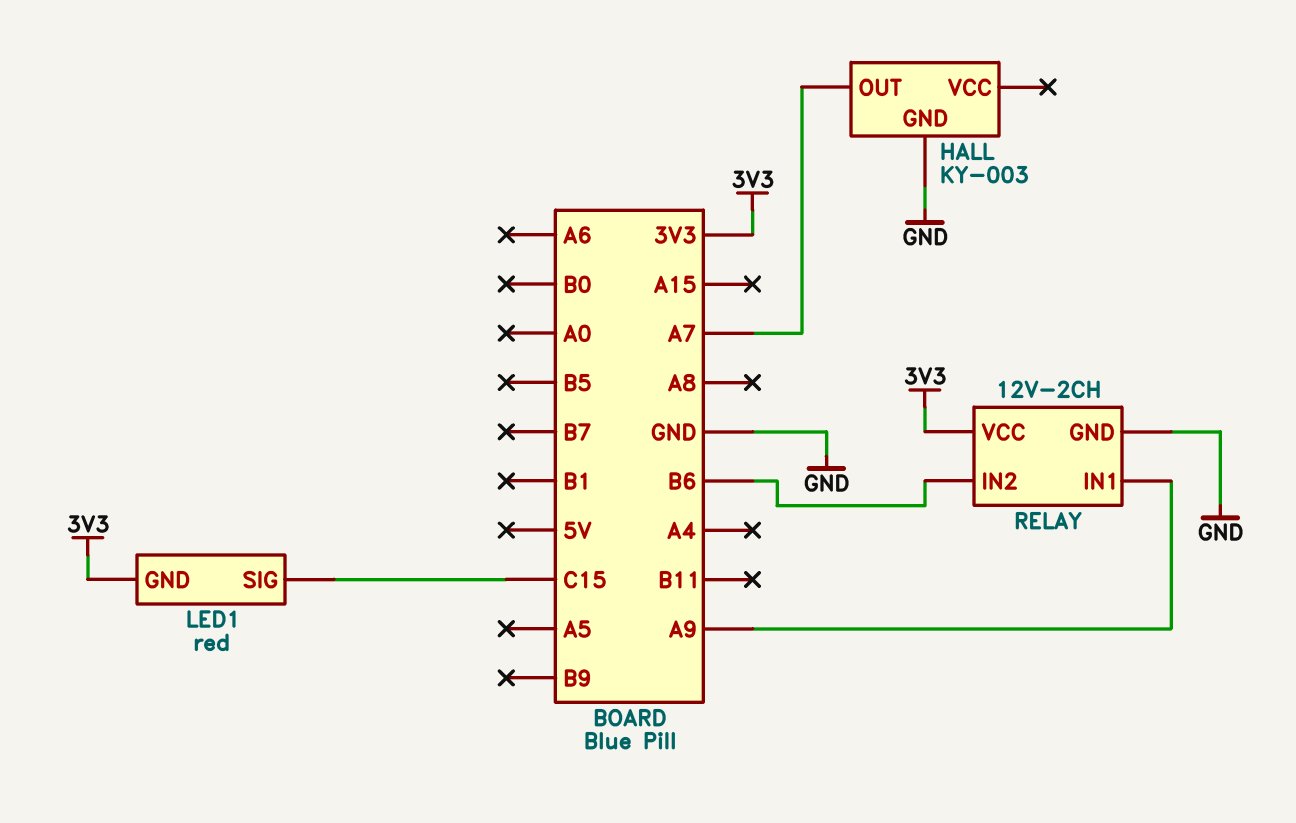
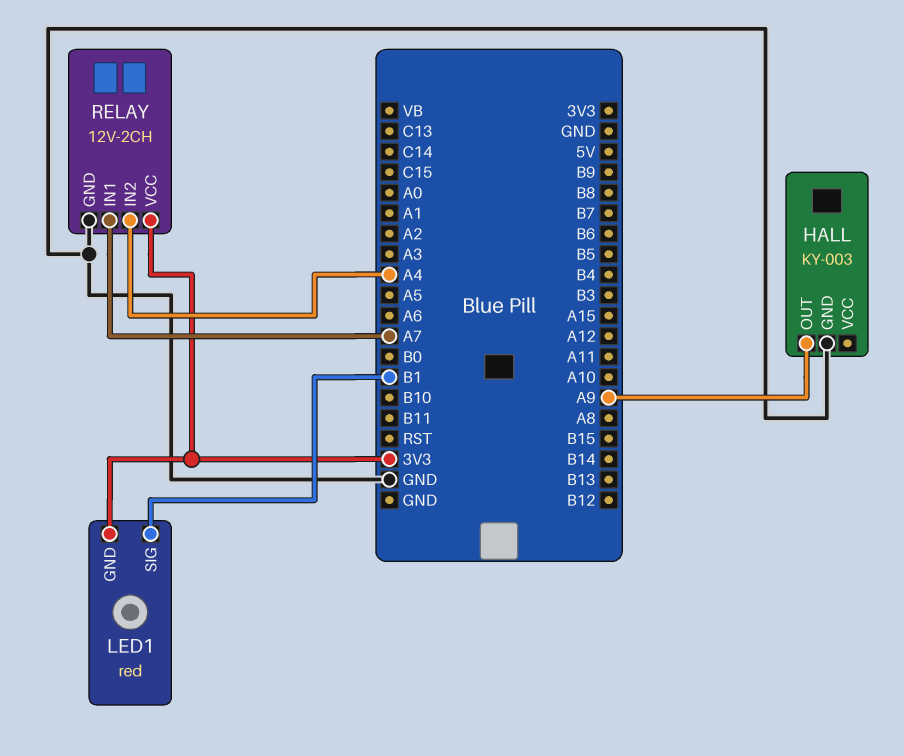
HALL pin OUT: A7 -> A9
LED1 pin SIG: C15 -> B1
RELAY pin IN1: A9 -> A7
RELAY pin IN2: B6 -> A4

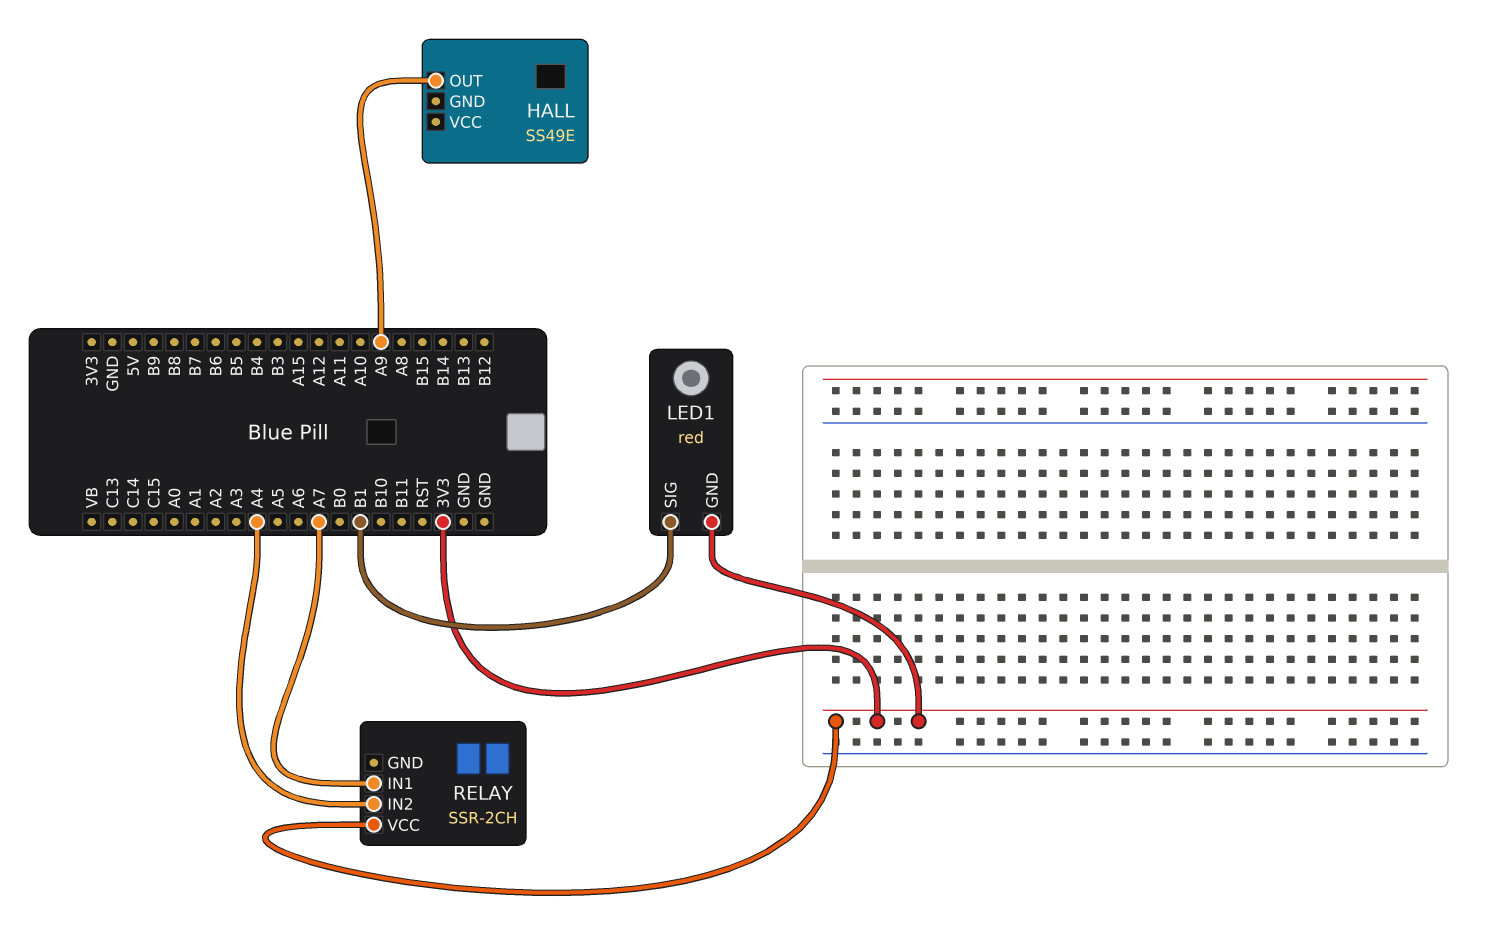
HALL: KY-003 -> SS49E
HALL pin GND: GND -> none
RELAY: 12V-2CH -> SSR-2CH
RELAY pin GND: GND -> none

